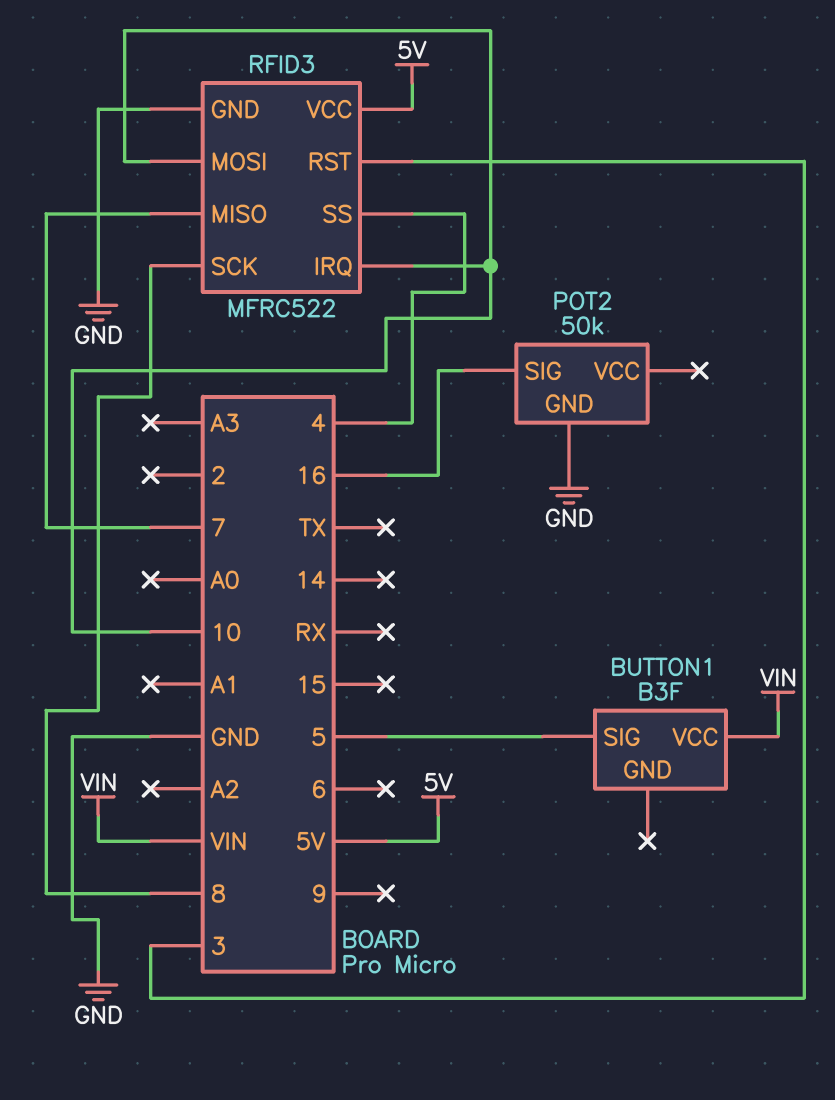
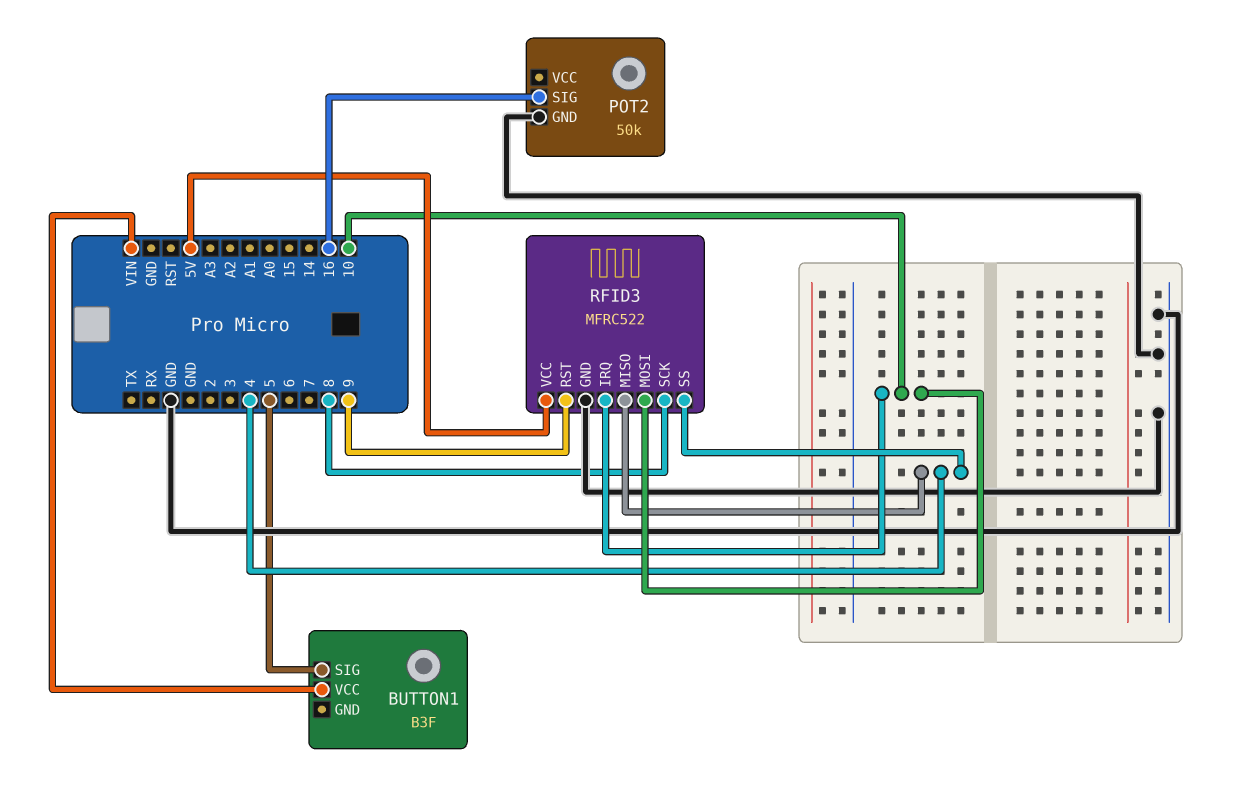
RFID3 pin MISO: 7 -> 4
RFID3 pin RST: 3 -> 9

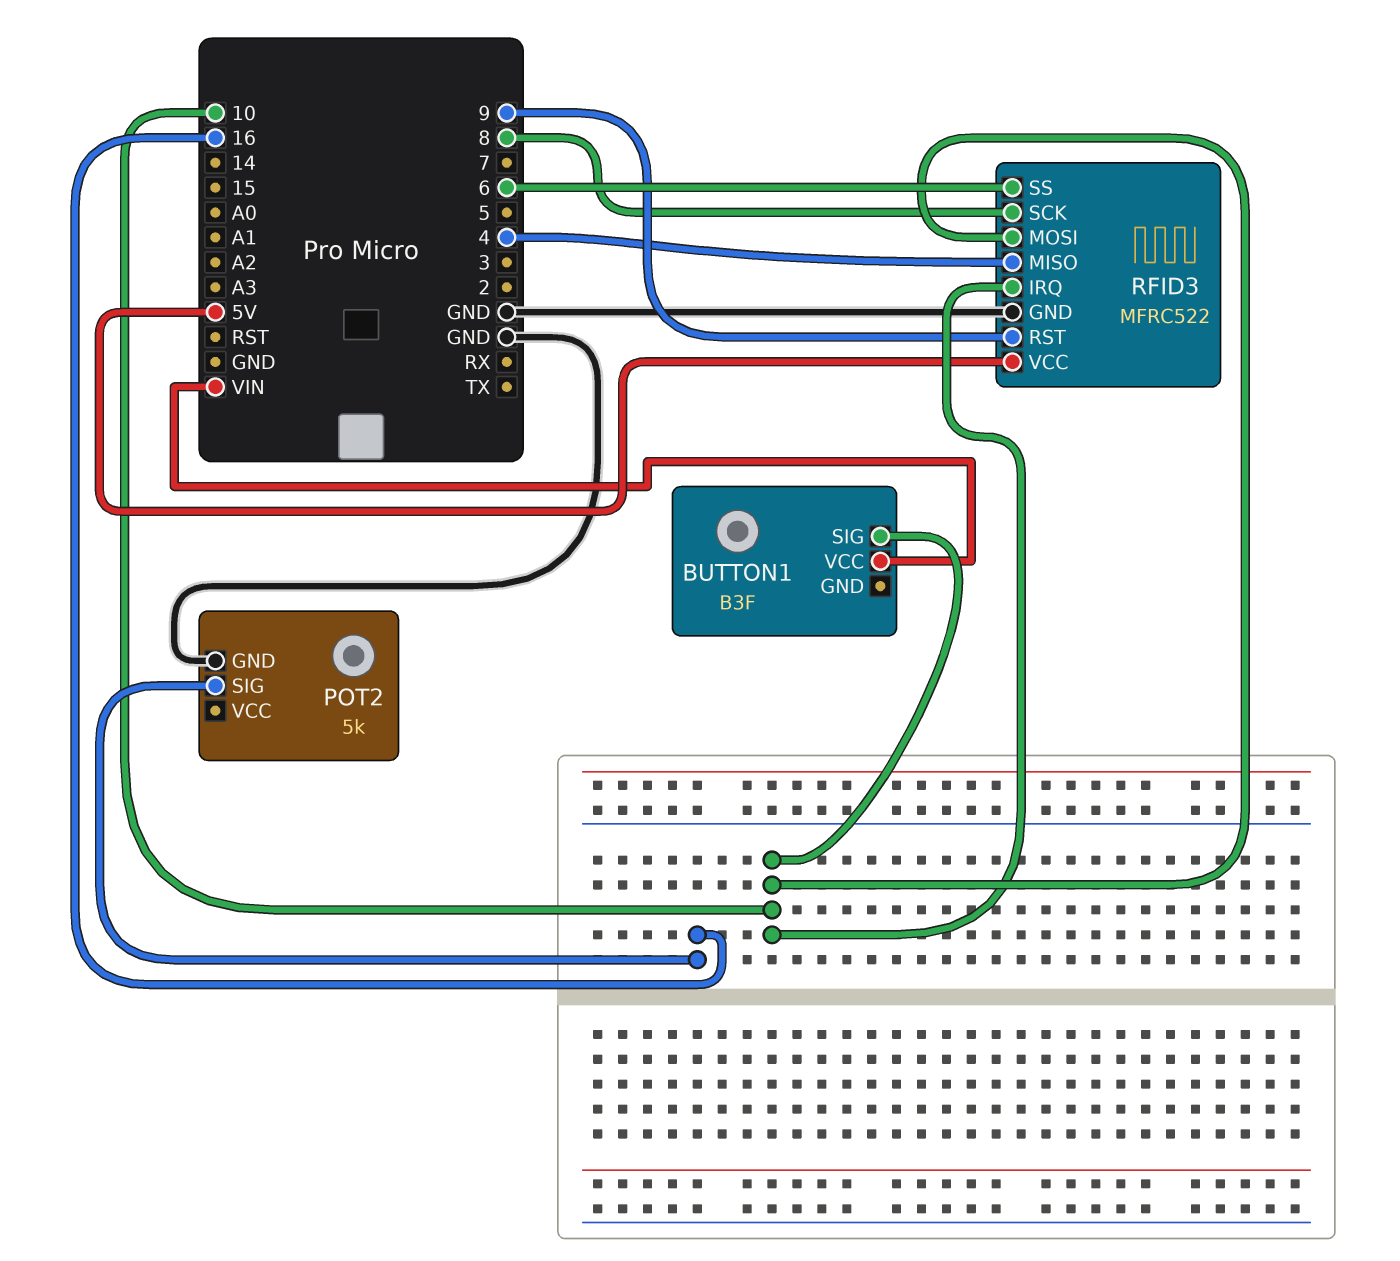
BUTTON1 pin SIG: 5 -> 10
POT2: 50k -> 5k
RFID3 pin SS: 4 -> 6

